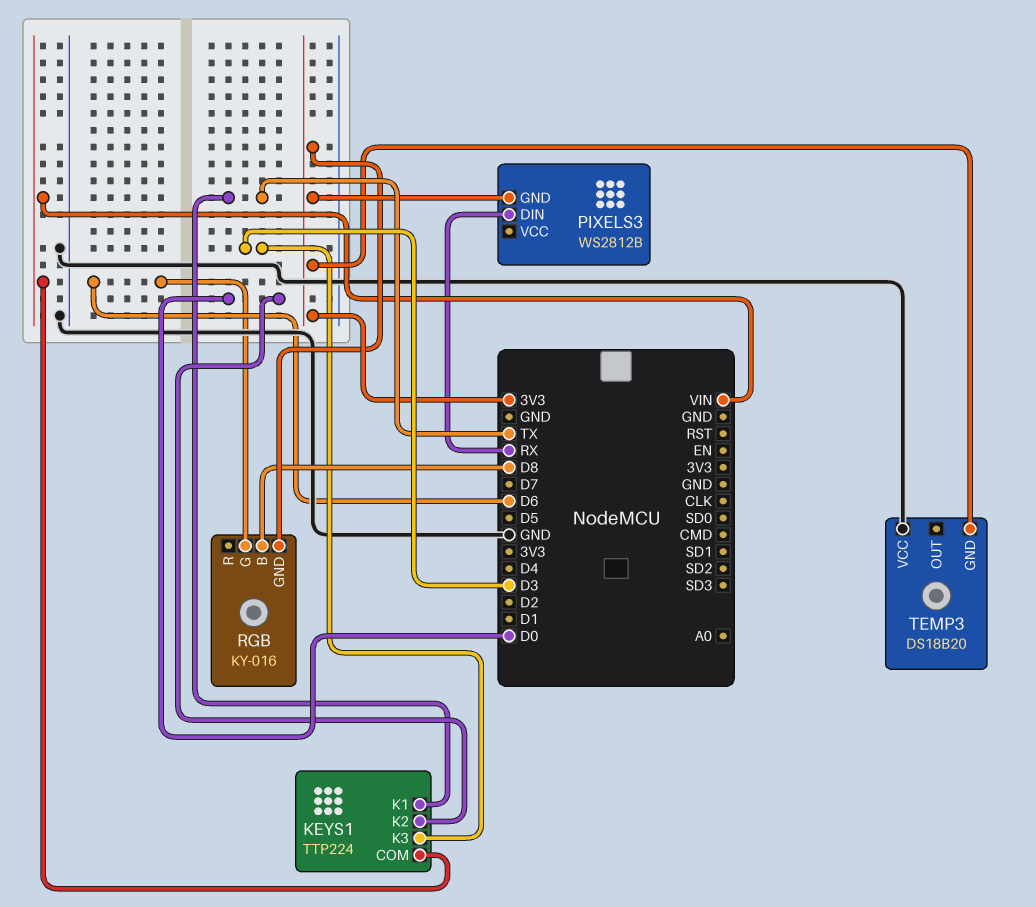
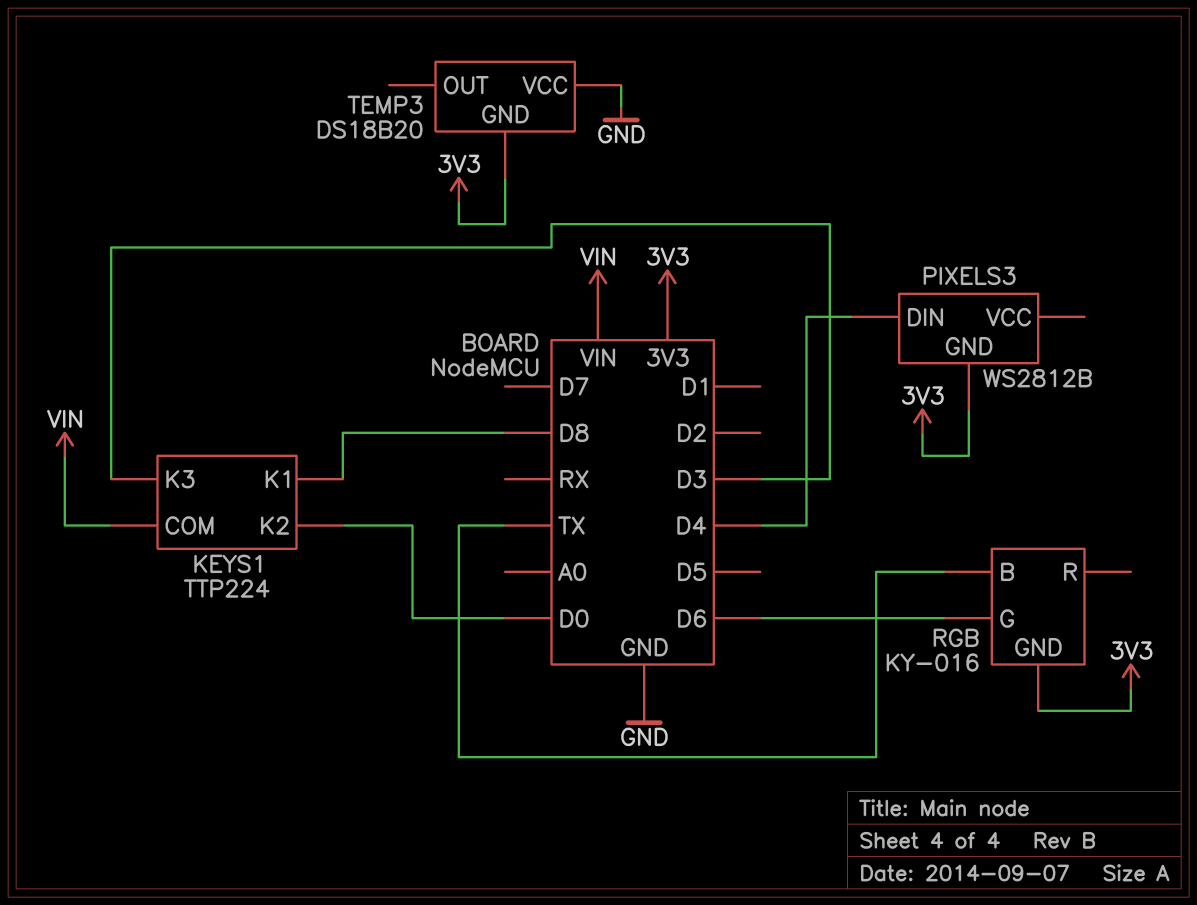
KEYS1 pin K1: TX -> D8
PIXELS3 pin DIN: RX -> D4
RGB pin B: D8 -> TX

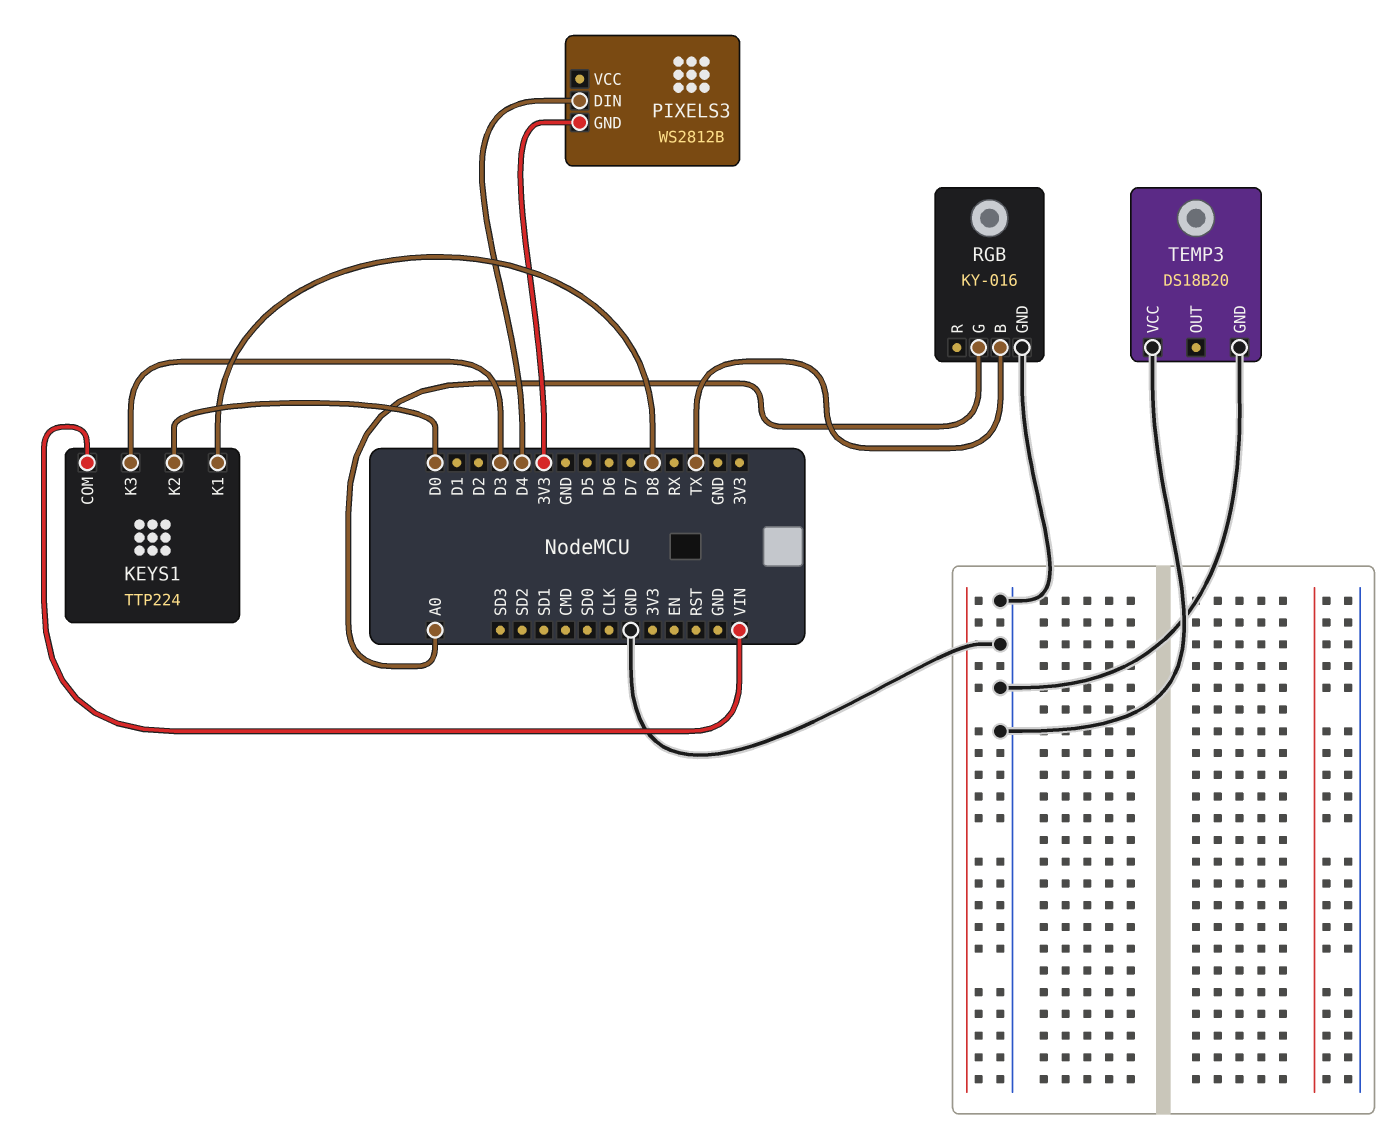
RGB pin G: D6 -> A0
RGB pin GND: 3V3 -> GND
TEMP3 pin GND: 3V3 -> GND

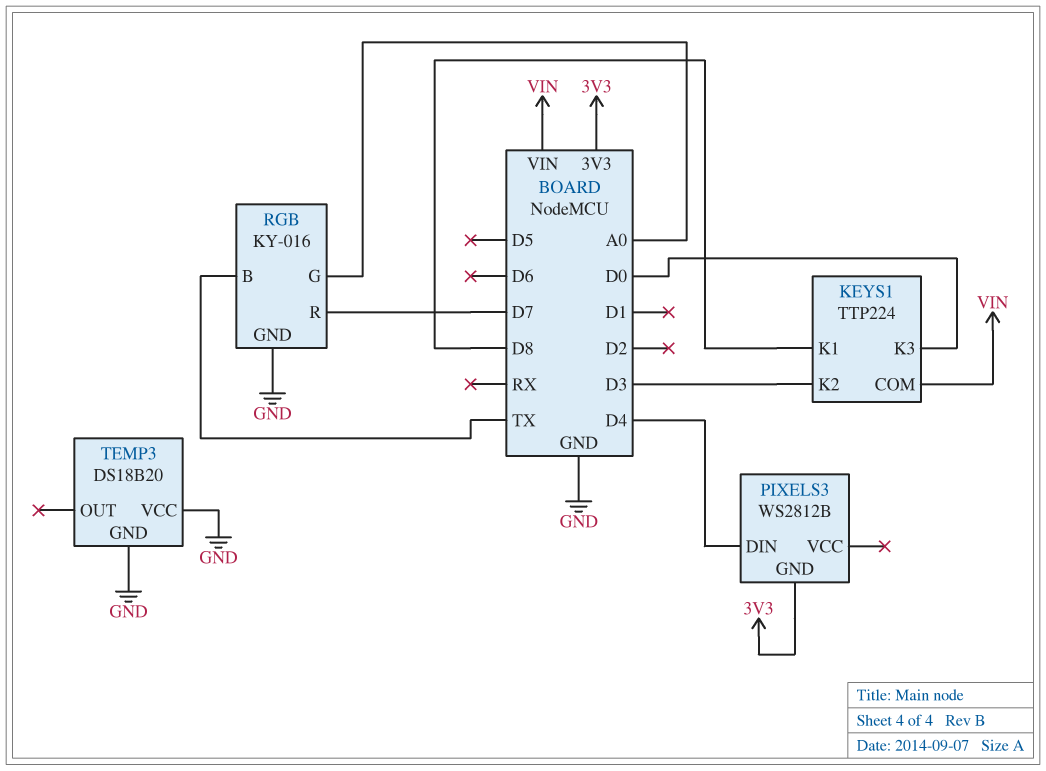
KEYS1 pin K2: D0 -> D3
KEYS1 pin K3: D3 -> D0
RGB pin R: none -> D7

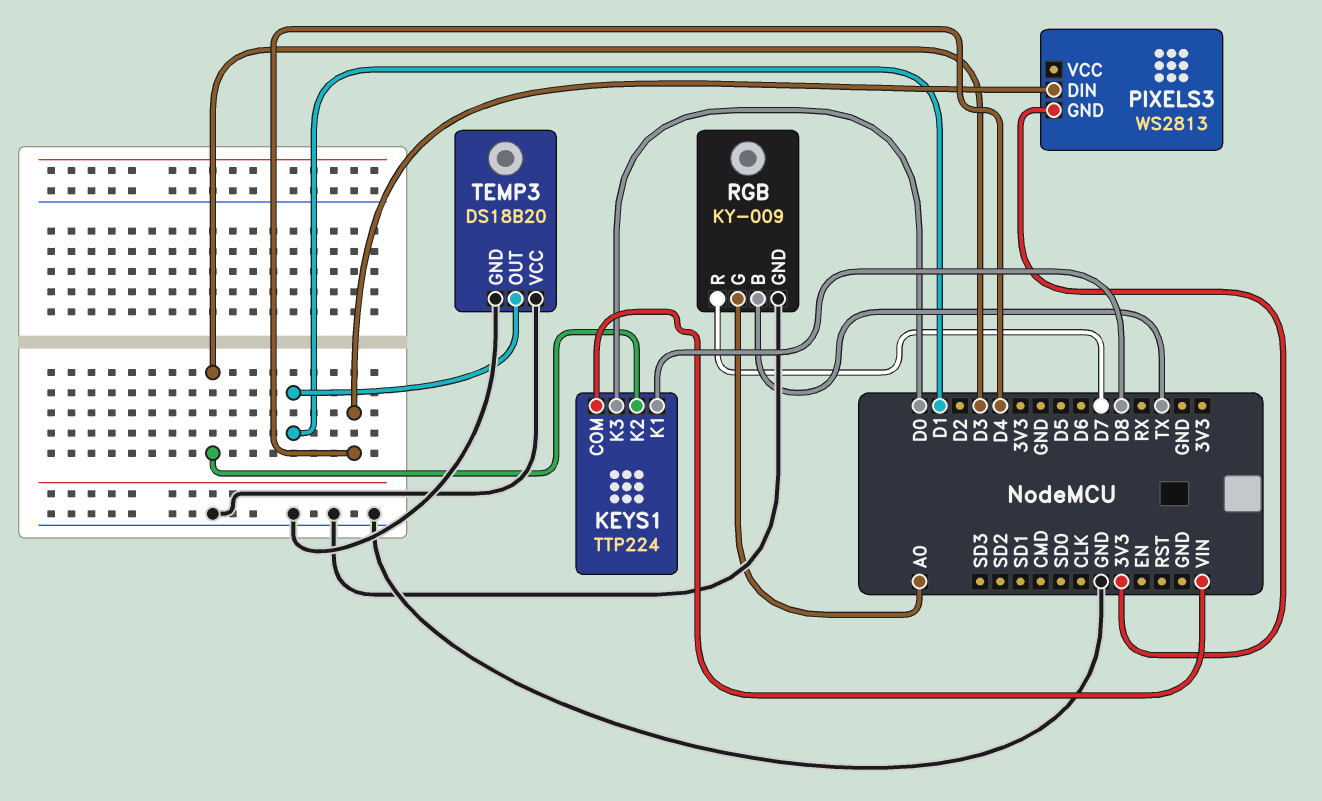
PIXELS3: WS2812B -> WS2813
RGB: KY-016 -> KY-009
TEMP3 pin OUT: none -> D1

